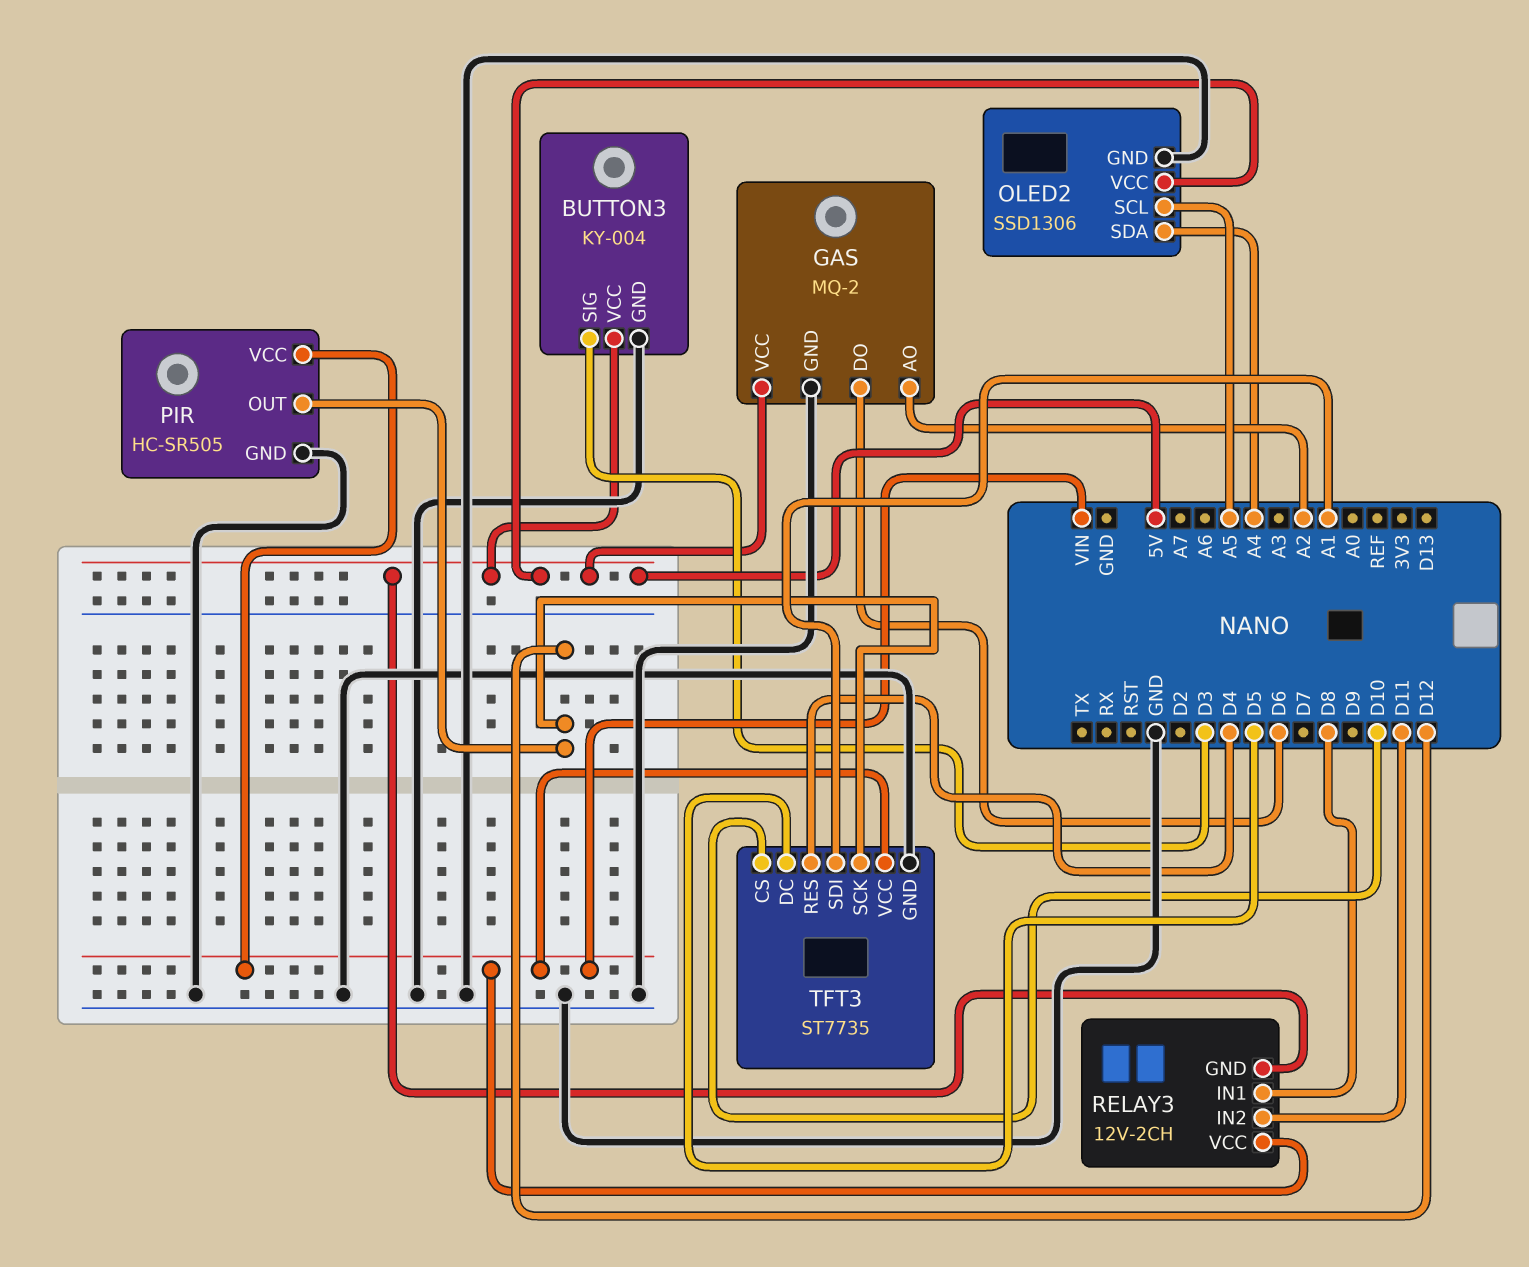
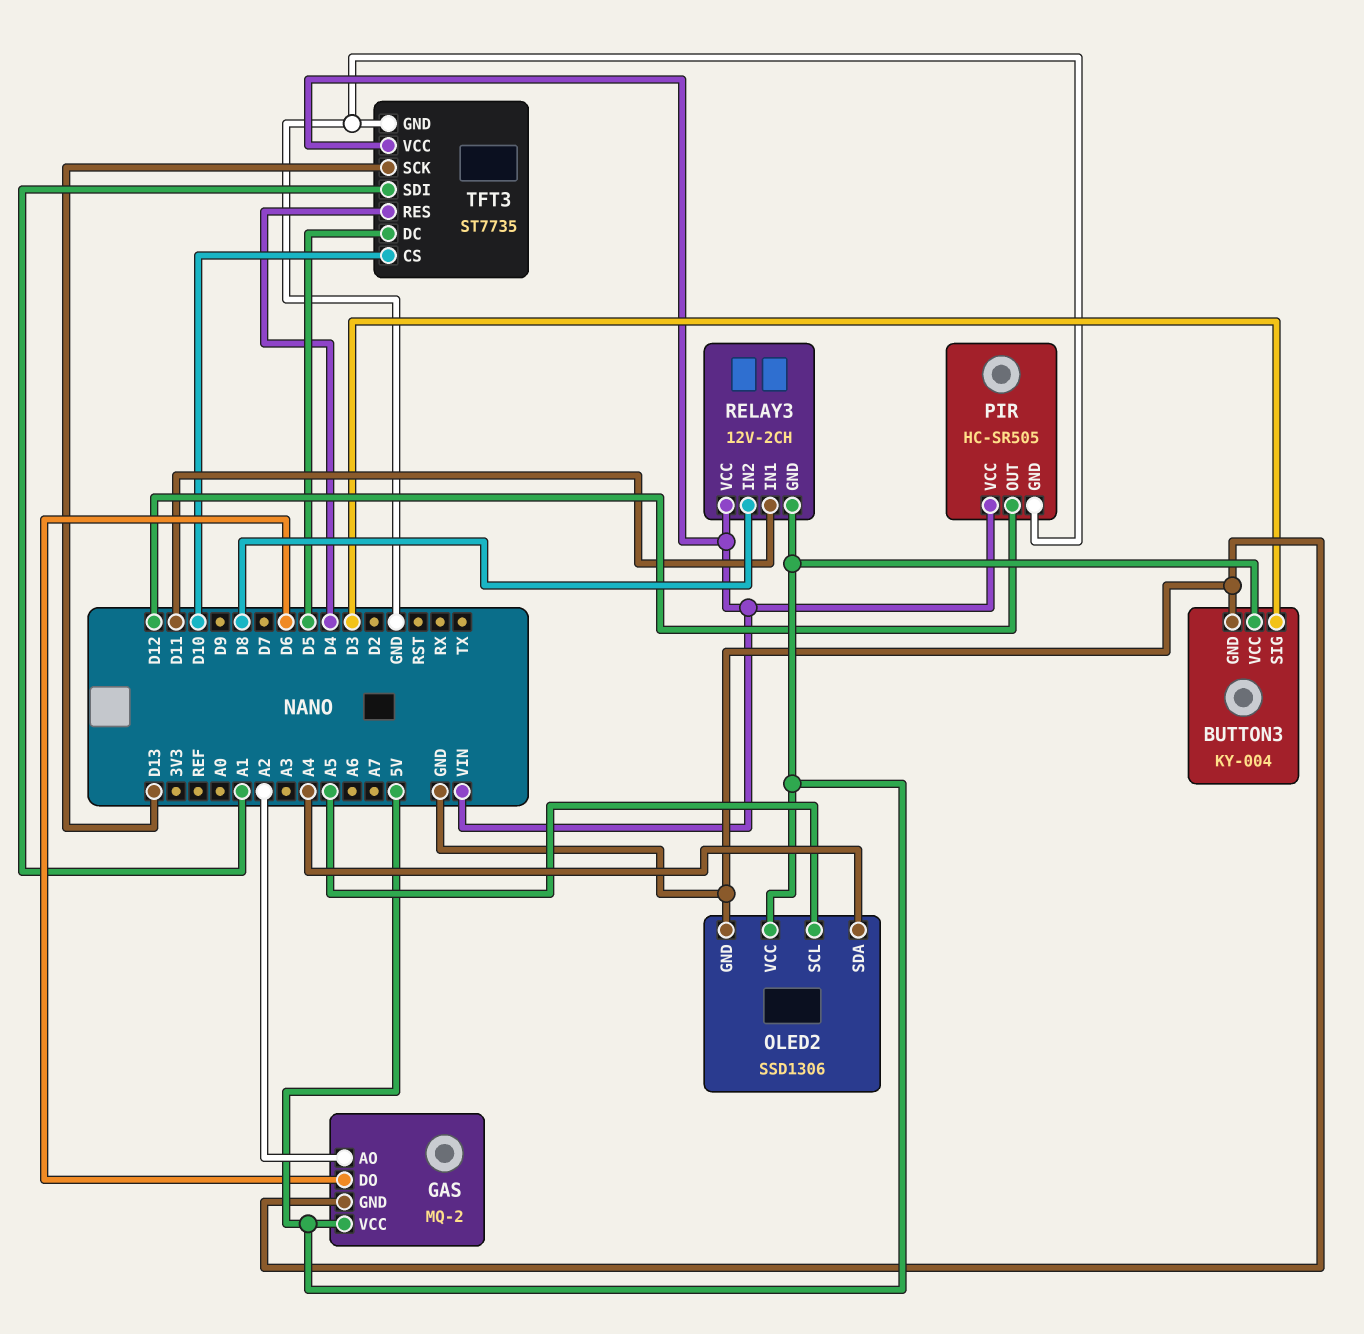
RELAY3 pin IN1: D8 -> D11
RELAY3 pin IN2: D11 -> D8
TFT3 pin SCK: D12 -> D13

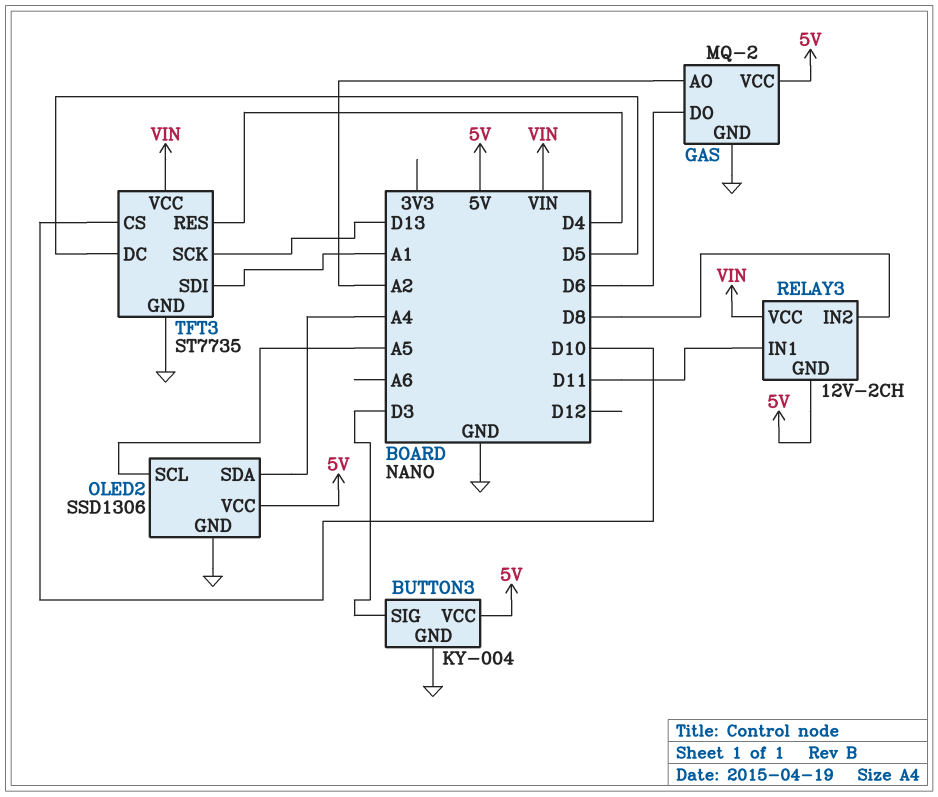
PIR: HC-SR505 -> none
PIR pin GND: GND -> none
PIR pin OUT: D12 -> none
PIR pin VCC: VIN -> none

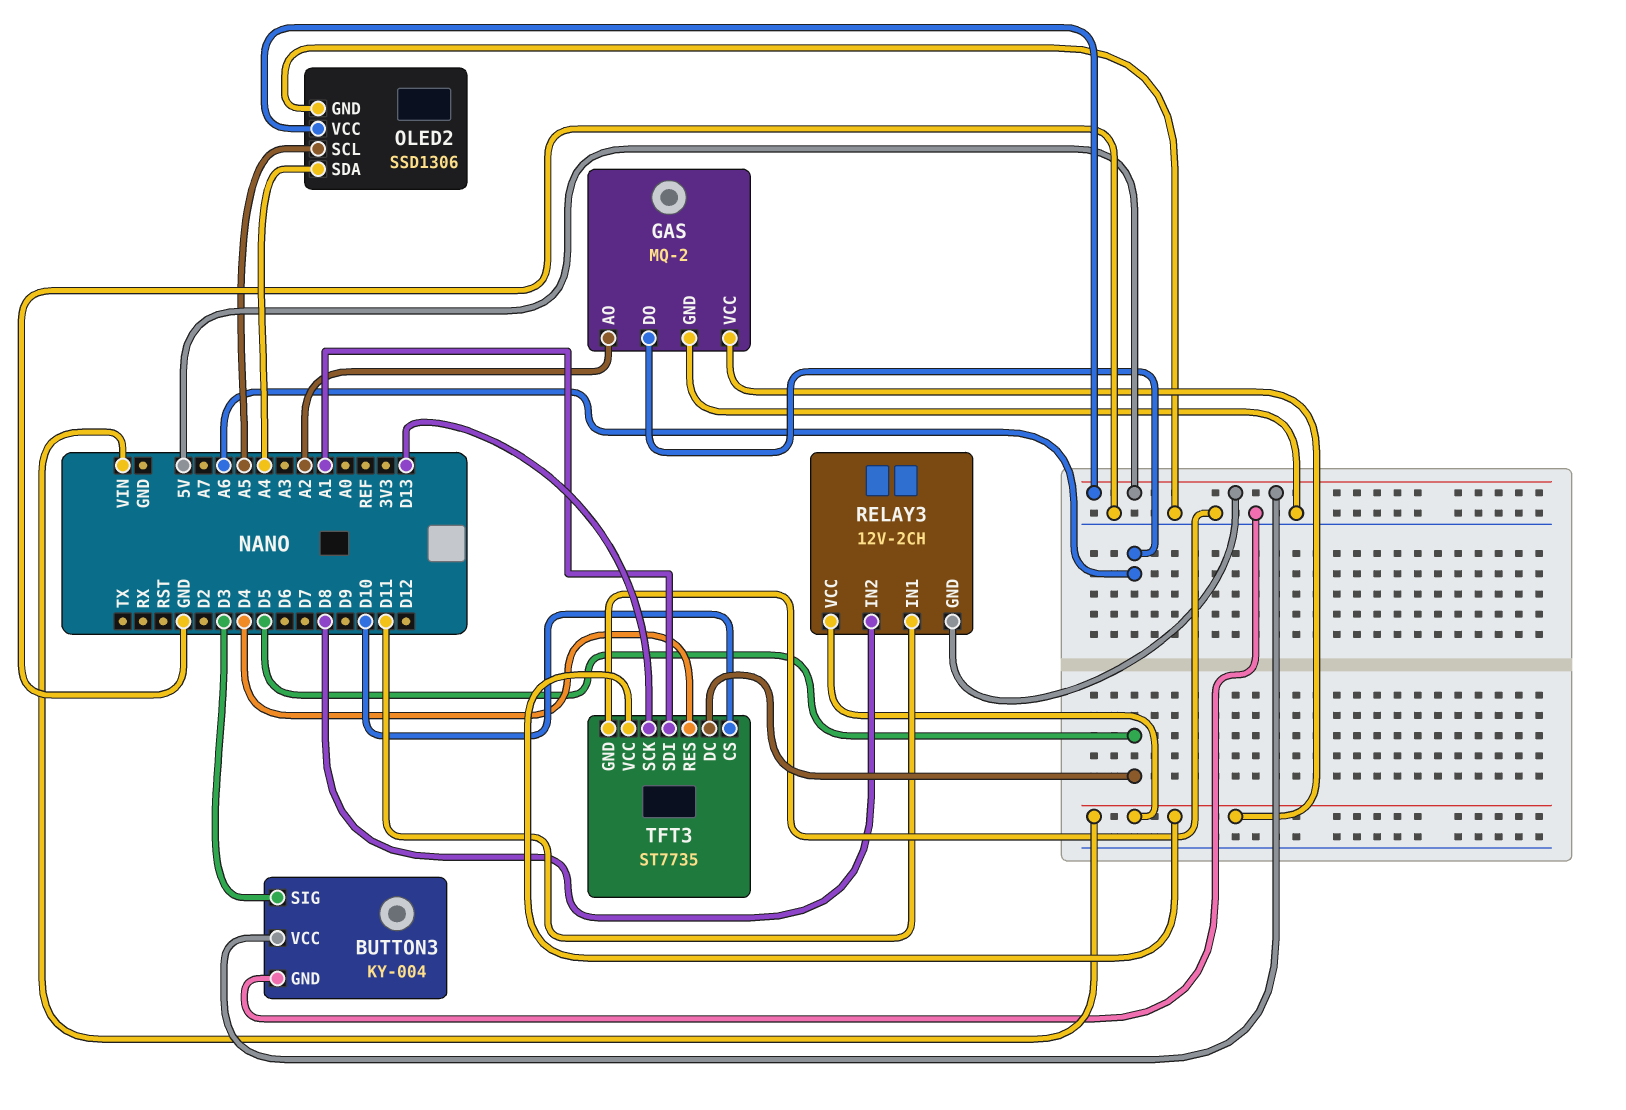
GAS pin DO: D6 -> A6
GAS pin VCC: 5V -> VIN

